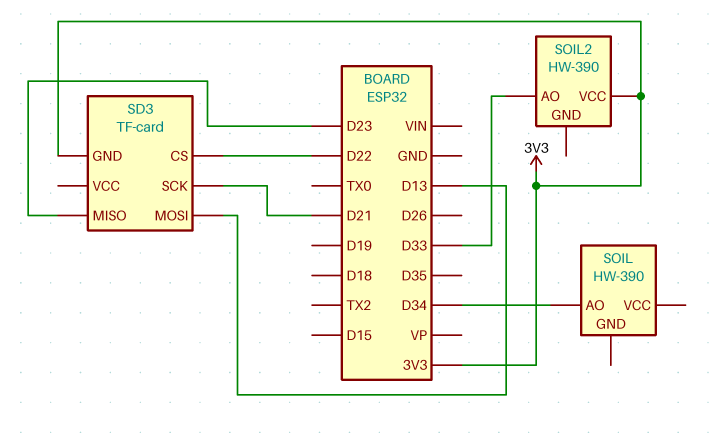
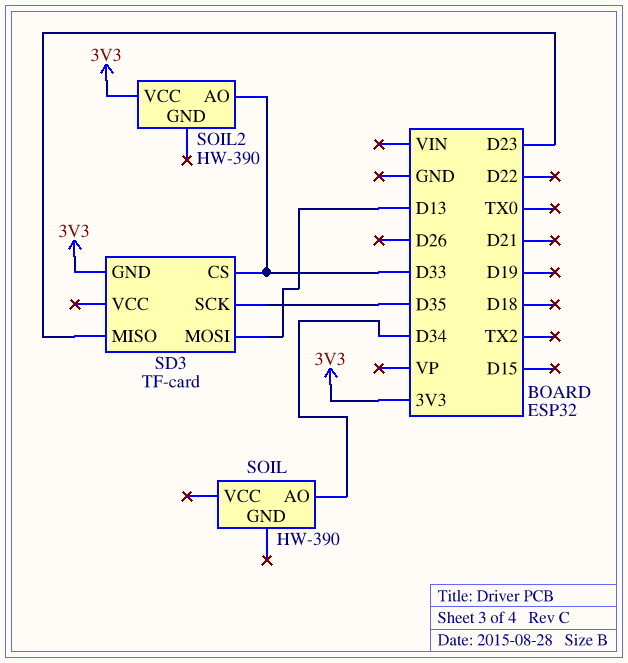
SD3 pin CS: D22 -> D33
SD3 pin SCK: D21 -> D35

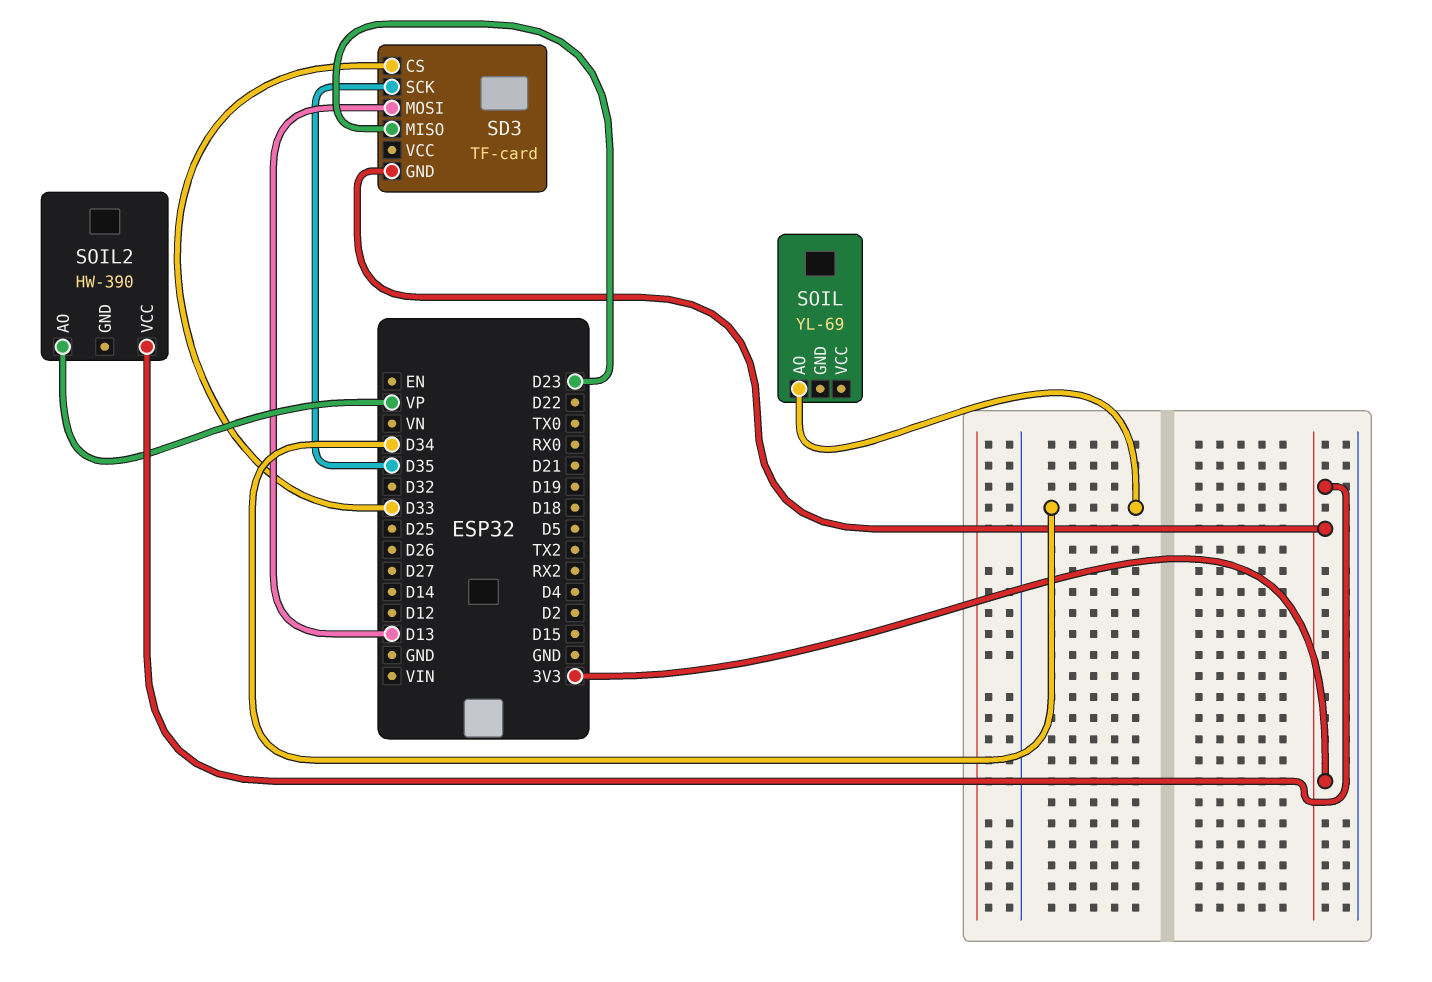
SOIL: HW-390 -> YL-69
SOIL2 pin AO: D33 -> VP

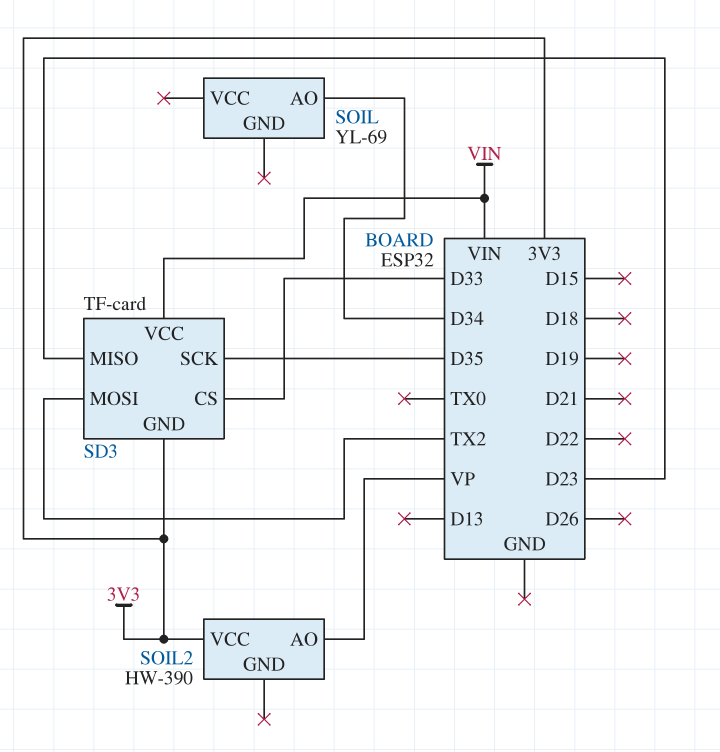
SD3 pin MOSI: D13 -> TX2
SD3 pin VCC: none -> VIN

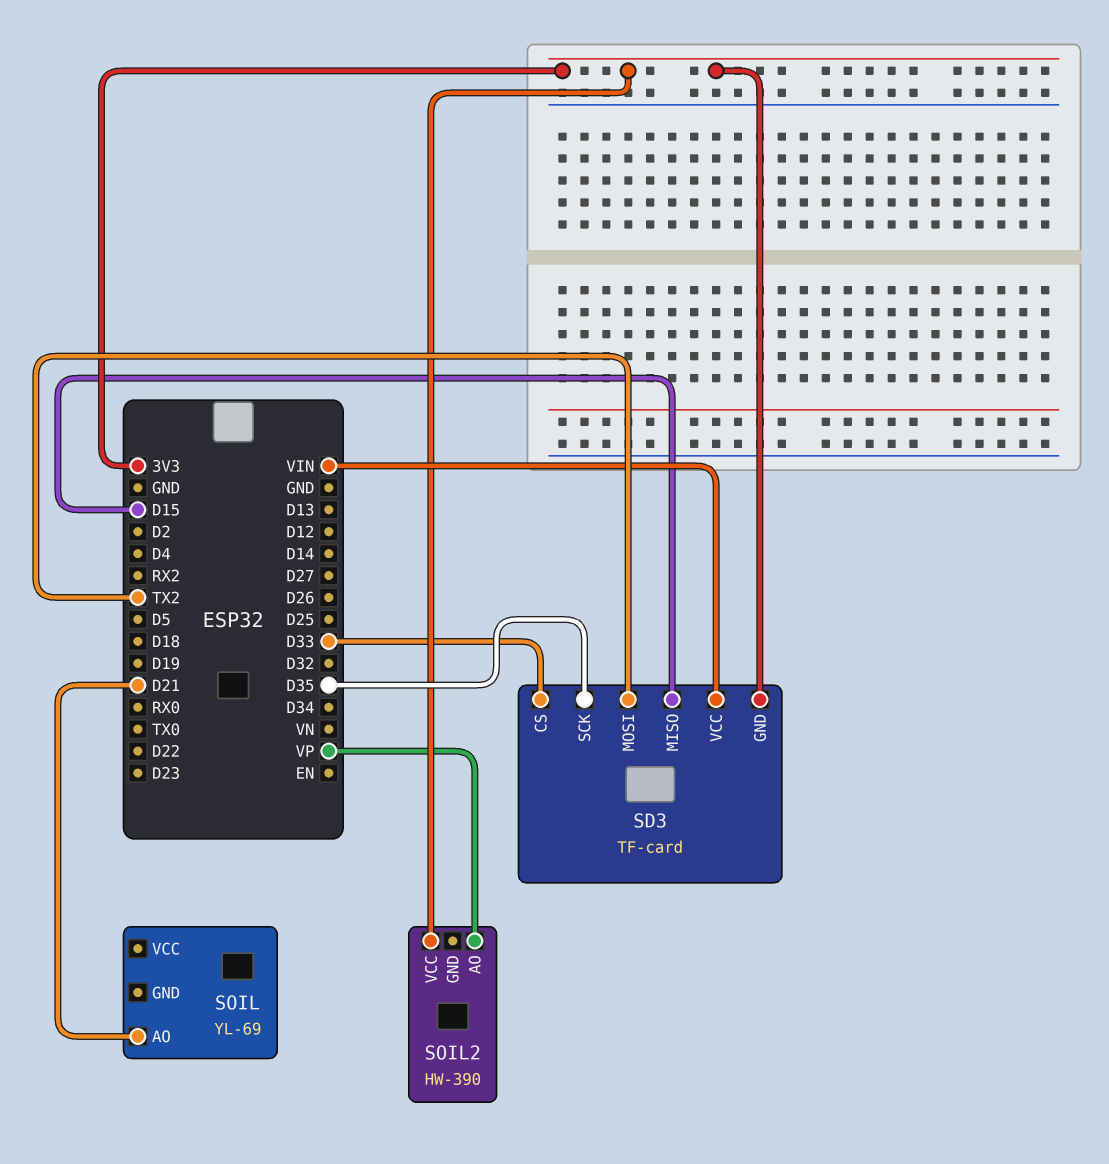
SD3 pin MISO: D23 -> D15
SOIL pin AO: D34 -> D21

